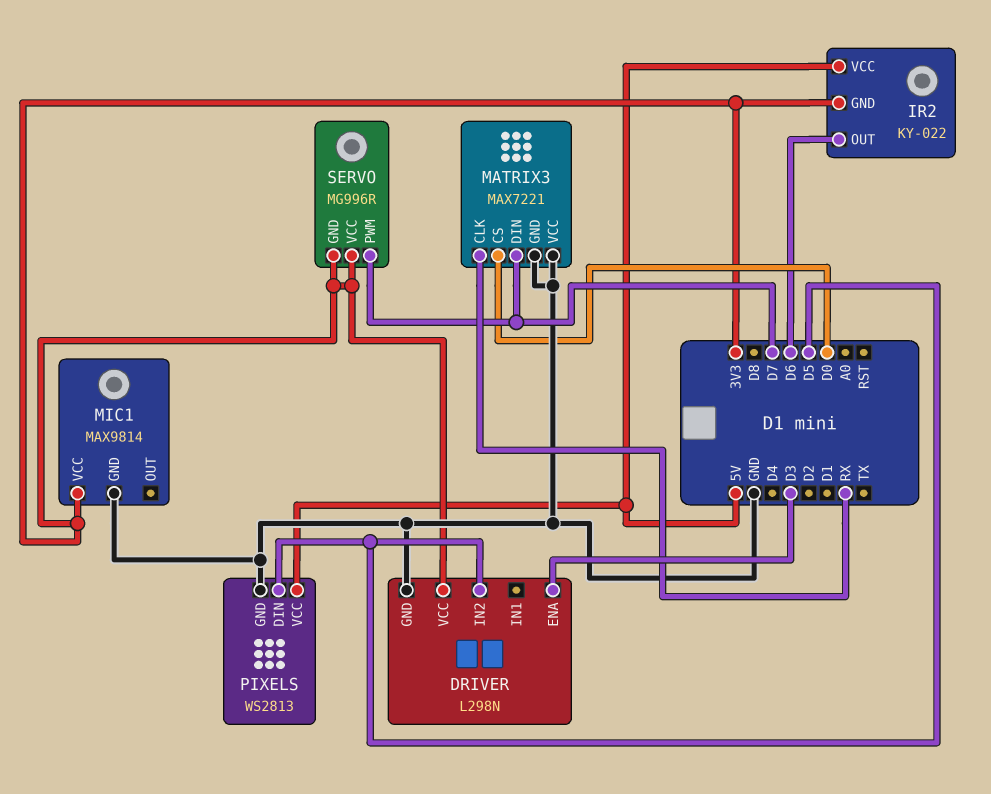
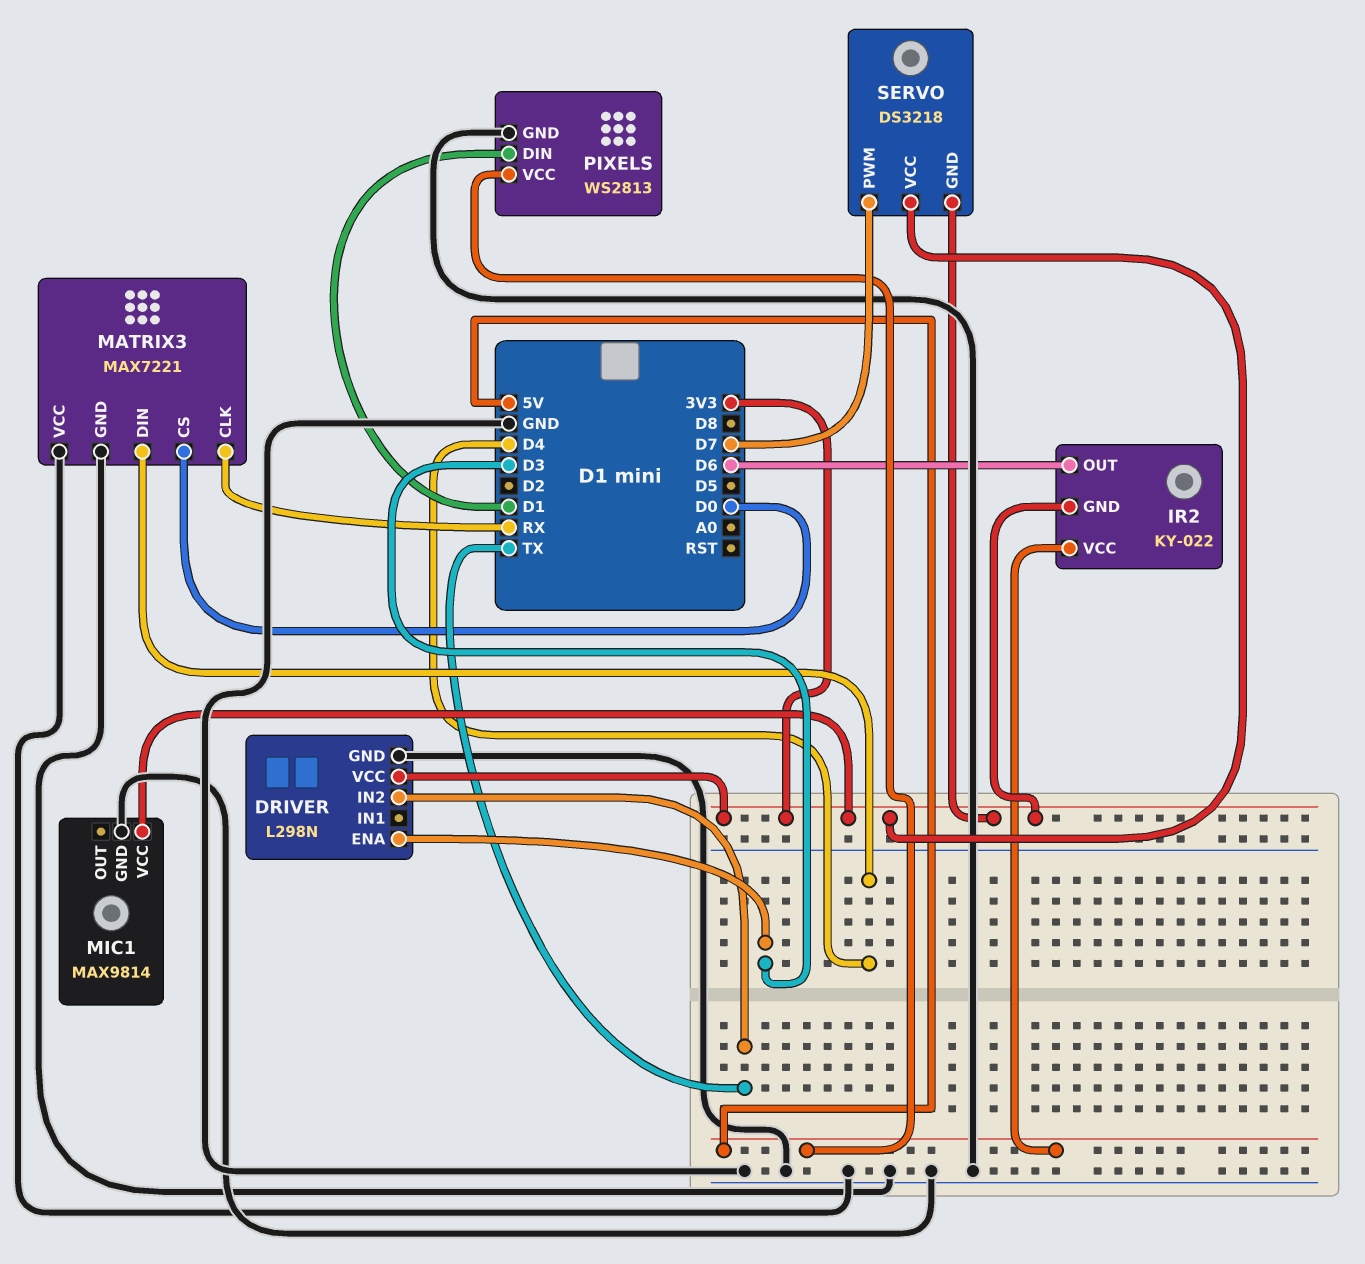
DRIVER pin IN2: D5 -> TX
MATRIX3 pin DIN: D7 -> D4
PIXELS pin DIN: D5 -> D1
SERVO: MG996R -> DS3218

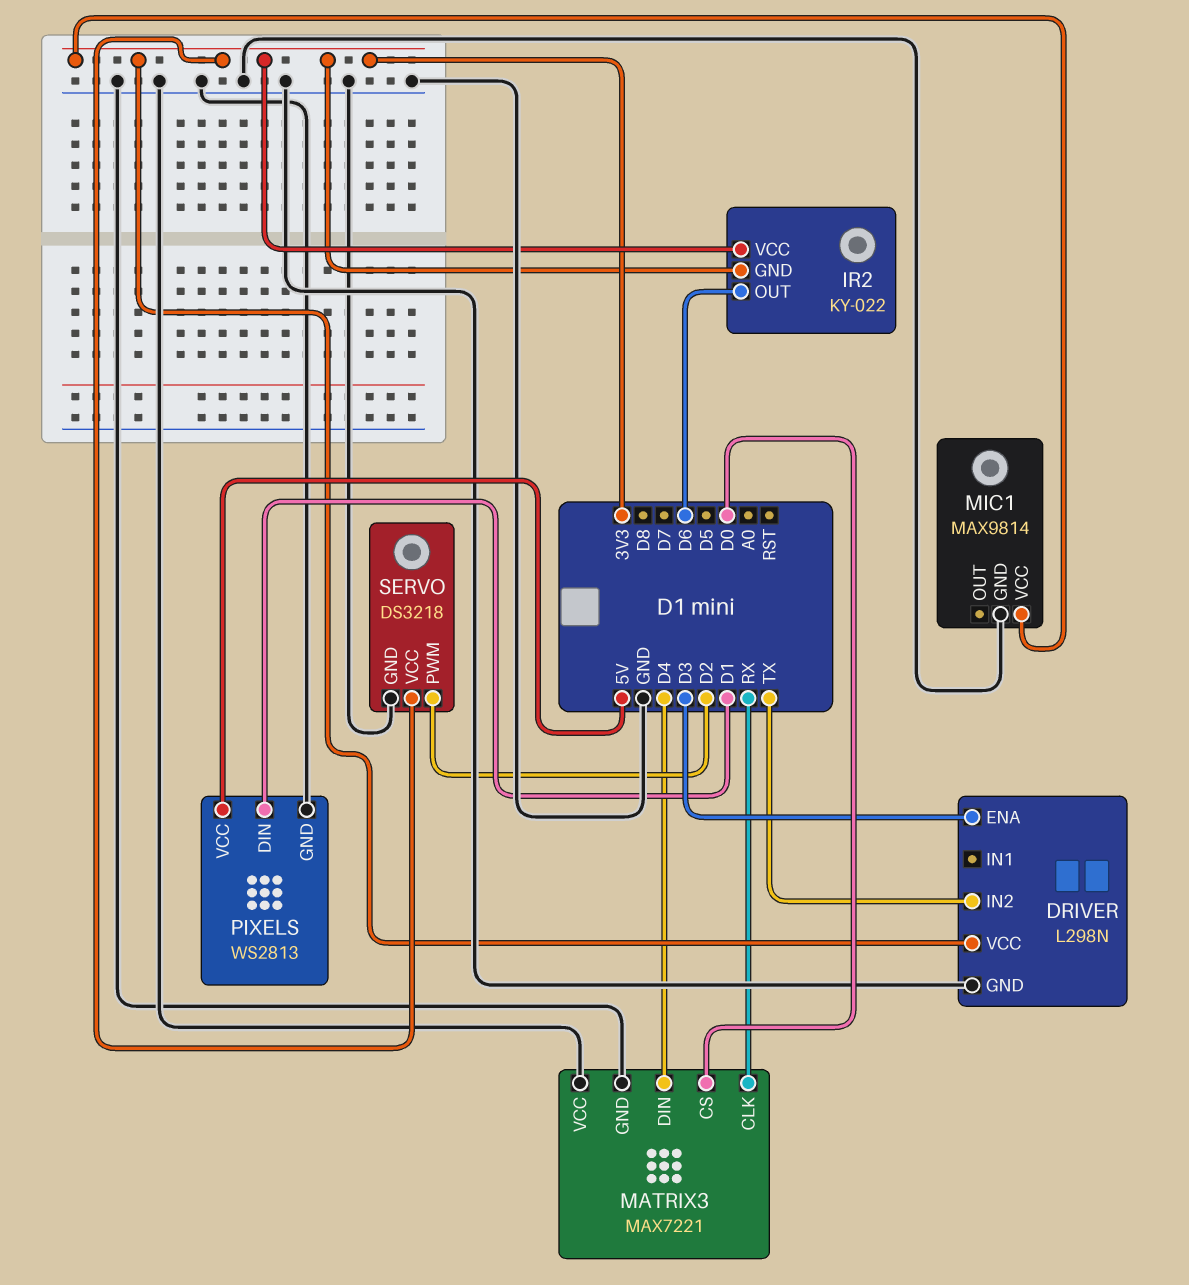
IR2 pin VCC: 5V -> 3V3
SERVO pin GND: 3V3 -> GND
SERVO pin PWM: D7 -> D2

